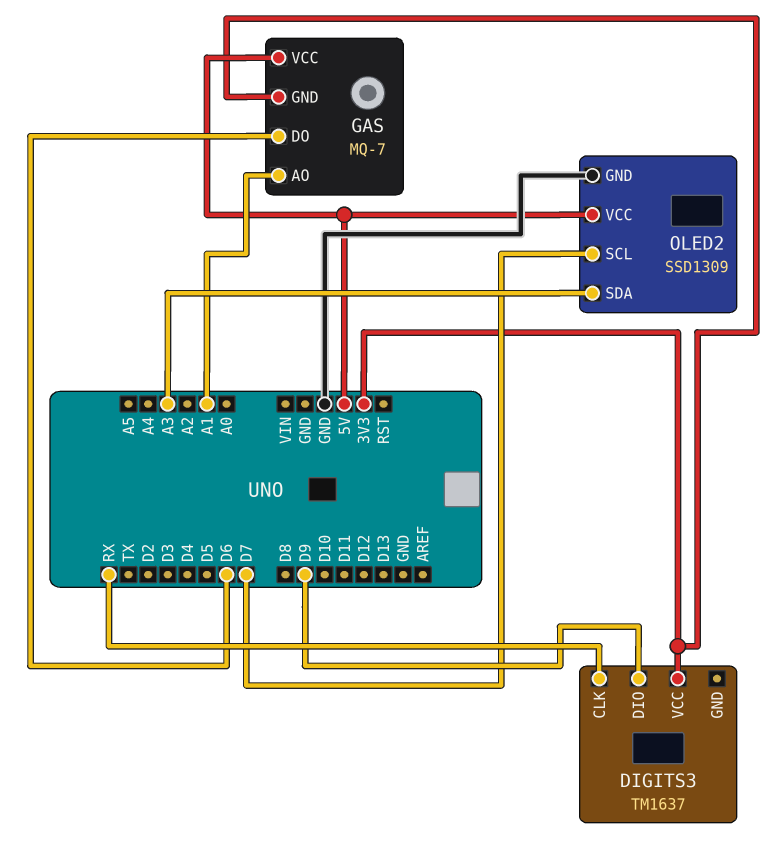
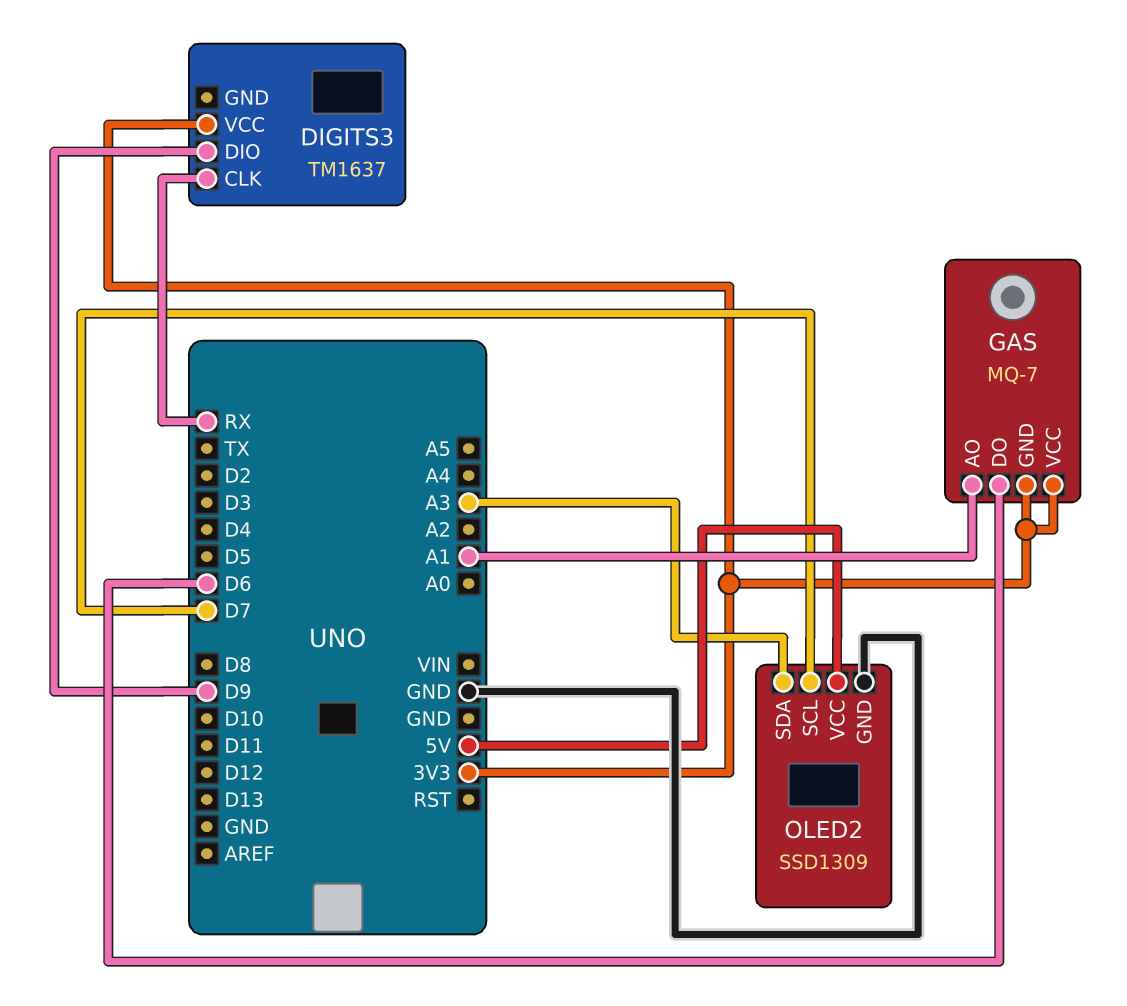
GAS pin VCC: 5V -> 3V3

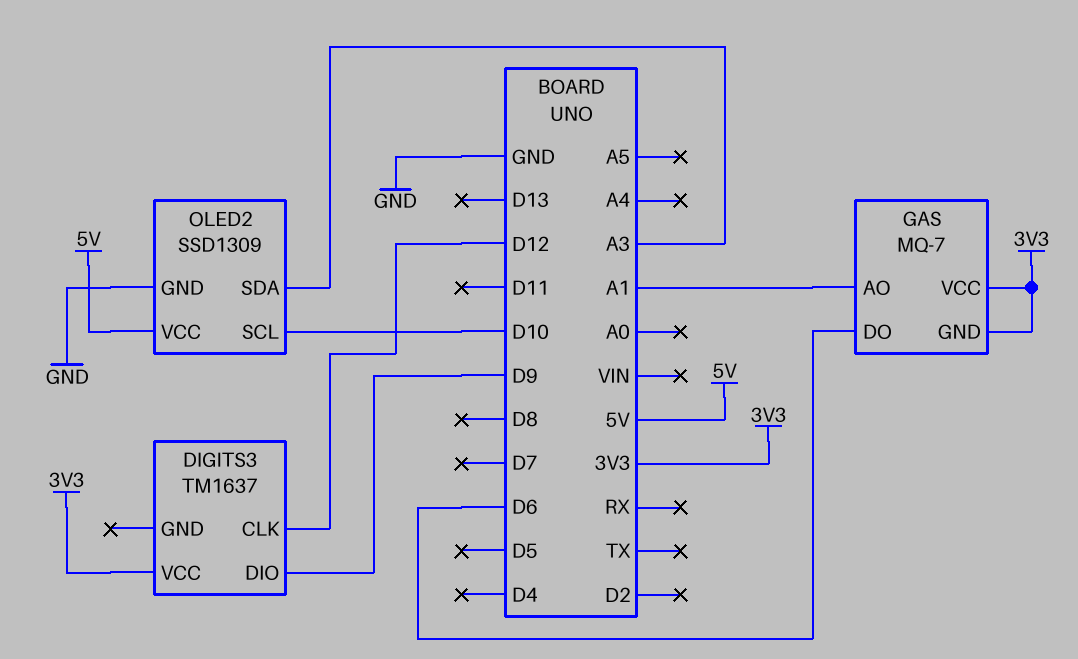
DIGITS3 pin CLK: RX -> D12
OLED2 pin SCL: D7 -> D10

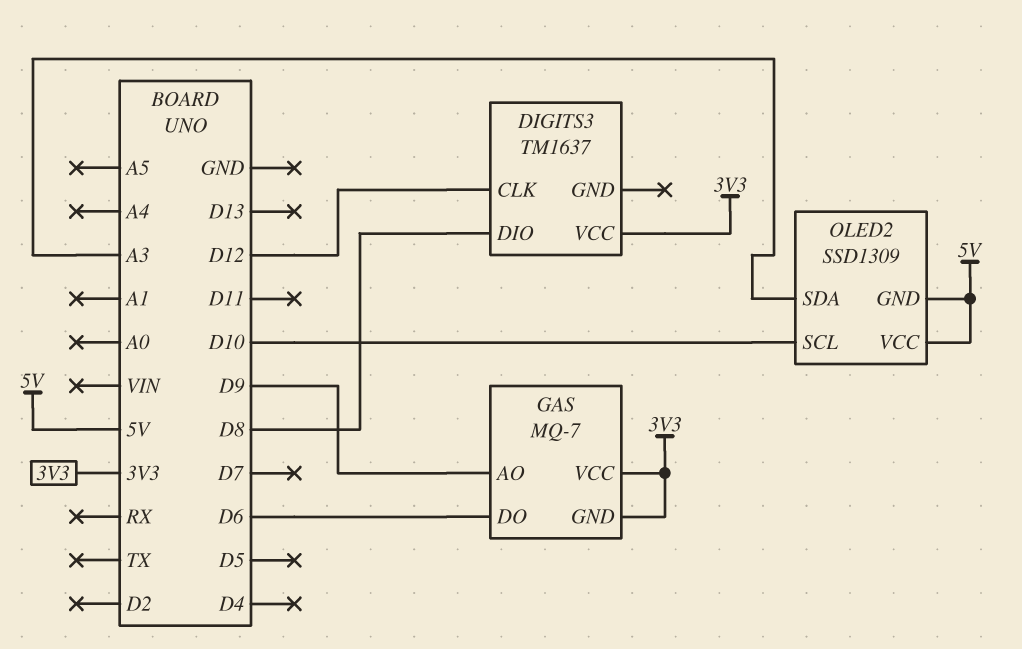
DIGITS3 pin DIO: D9 -> D8
GAS pin AO: A1 -> D9
OLED2 pin GND: GND -> 5V

